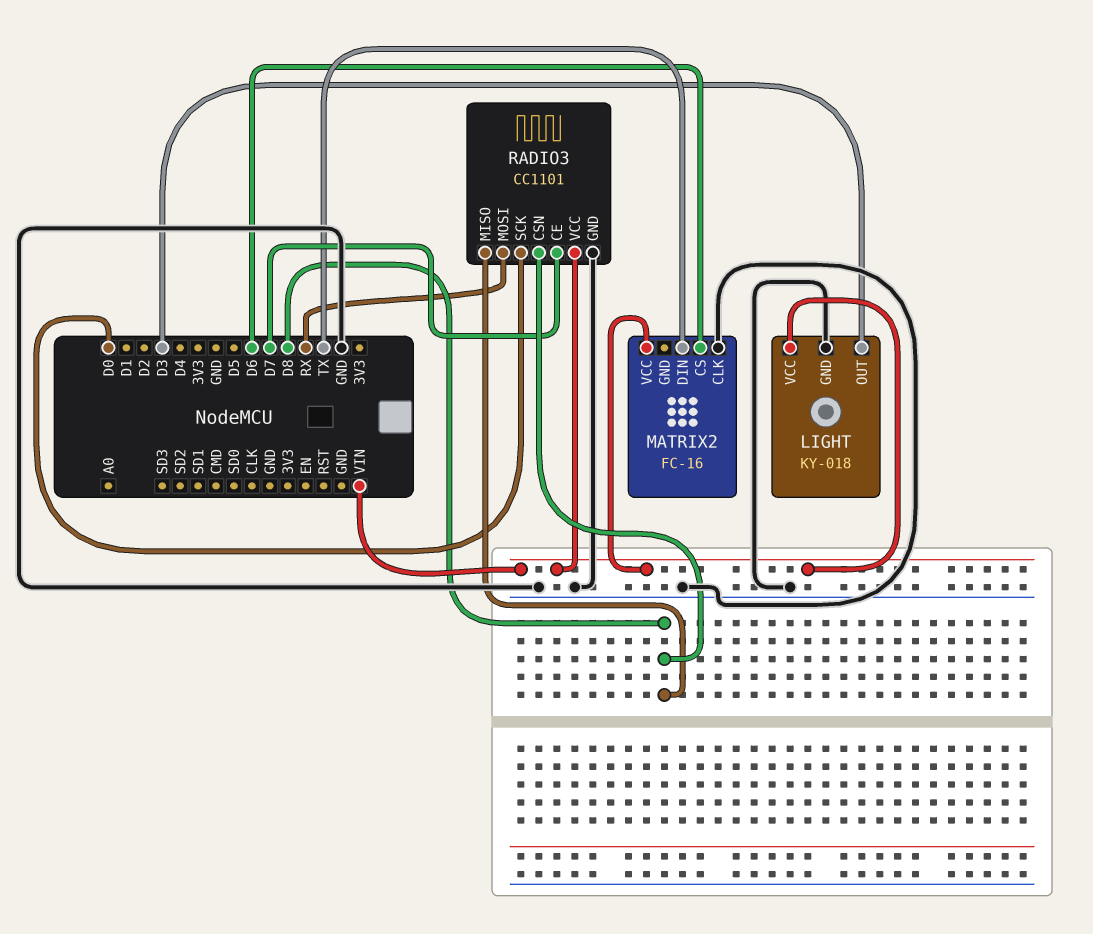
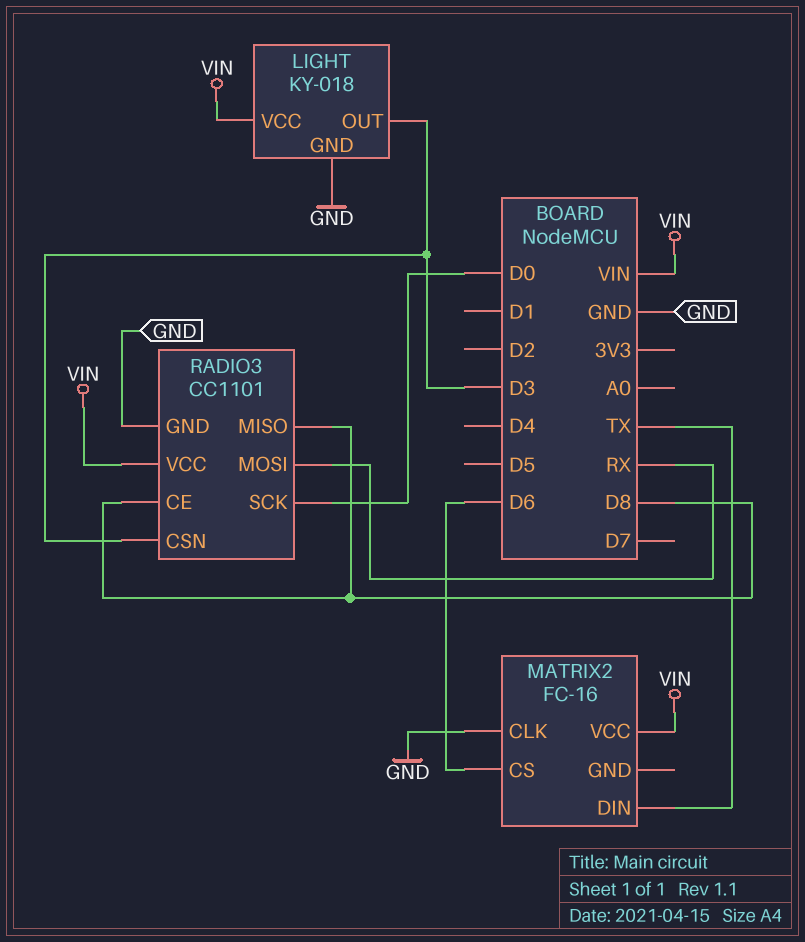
RADIO3 pin CE: D7 -> D8
RADIO3 pin CSN: D8 -> D3

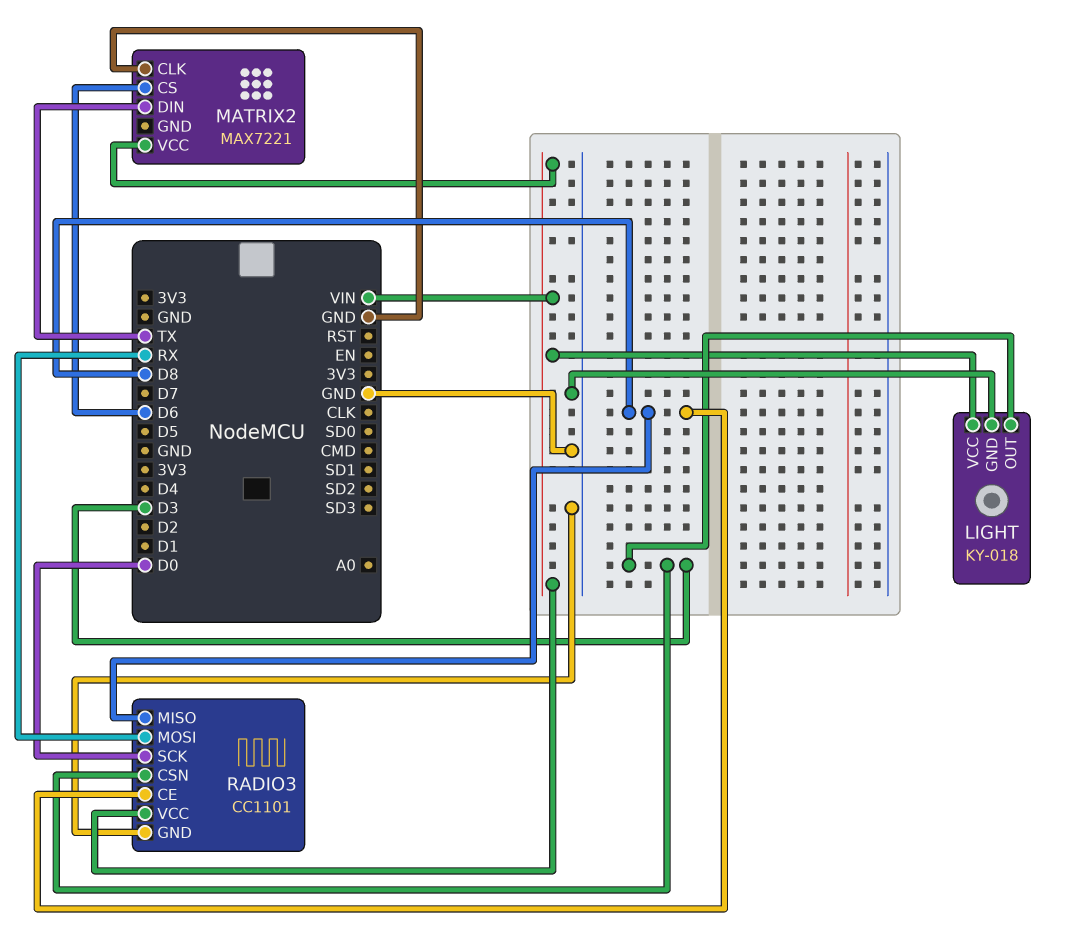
MATRIX2: FC-16 -> MAX7221

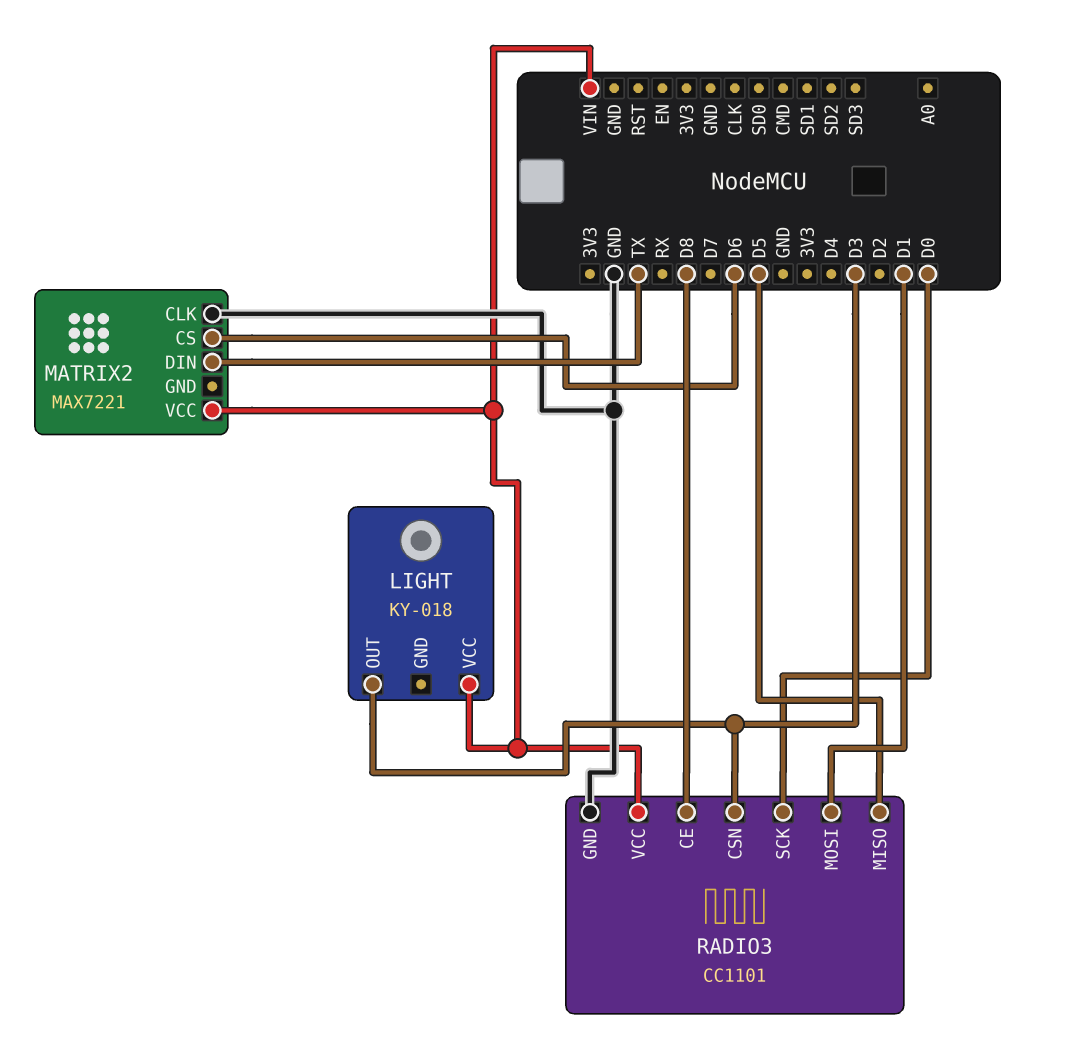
LIGHT pin GND: GND -> none
RADIO3 pin MISO: D8 -> D5
RADIO3 pin MOSI: RX -> D1

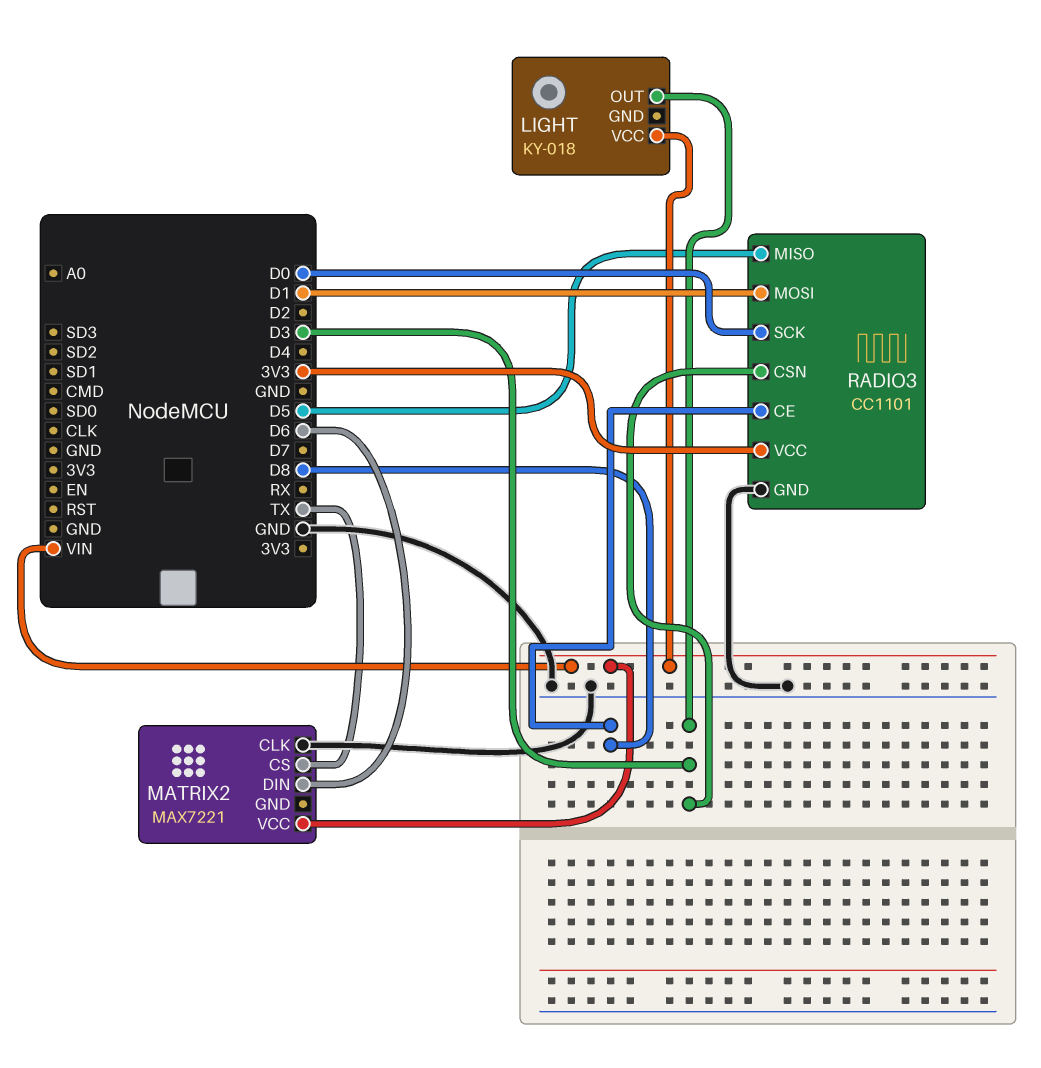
MATRIX2 pin CS: D6 -> TX
MATRIX2 pin DIN: TX -> D6
RADIO3 pin VCC: VIN -> 3V3

